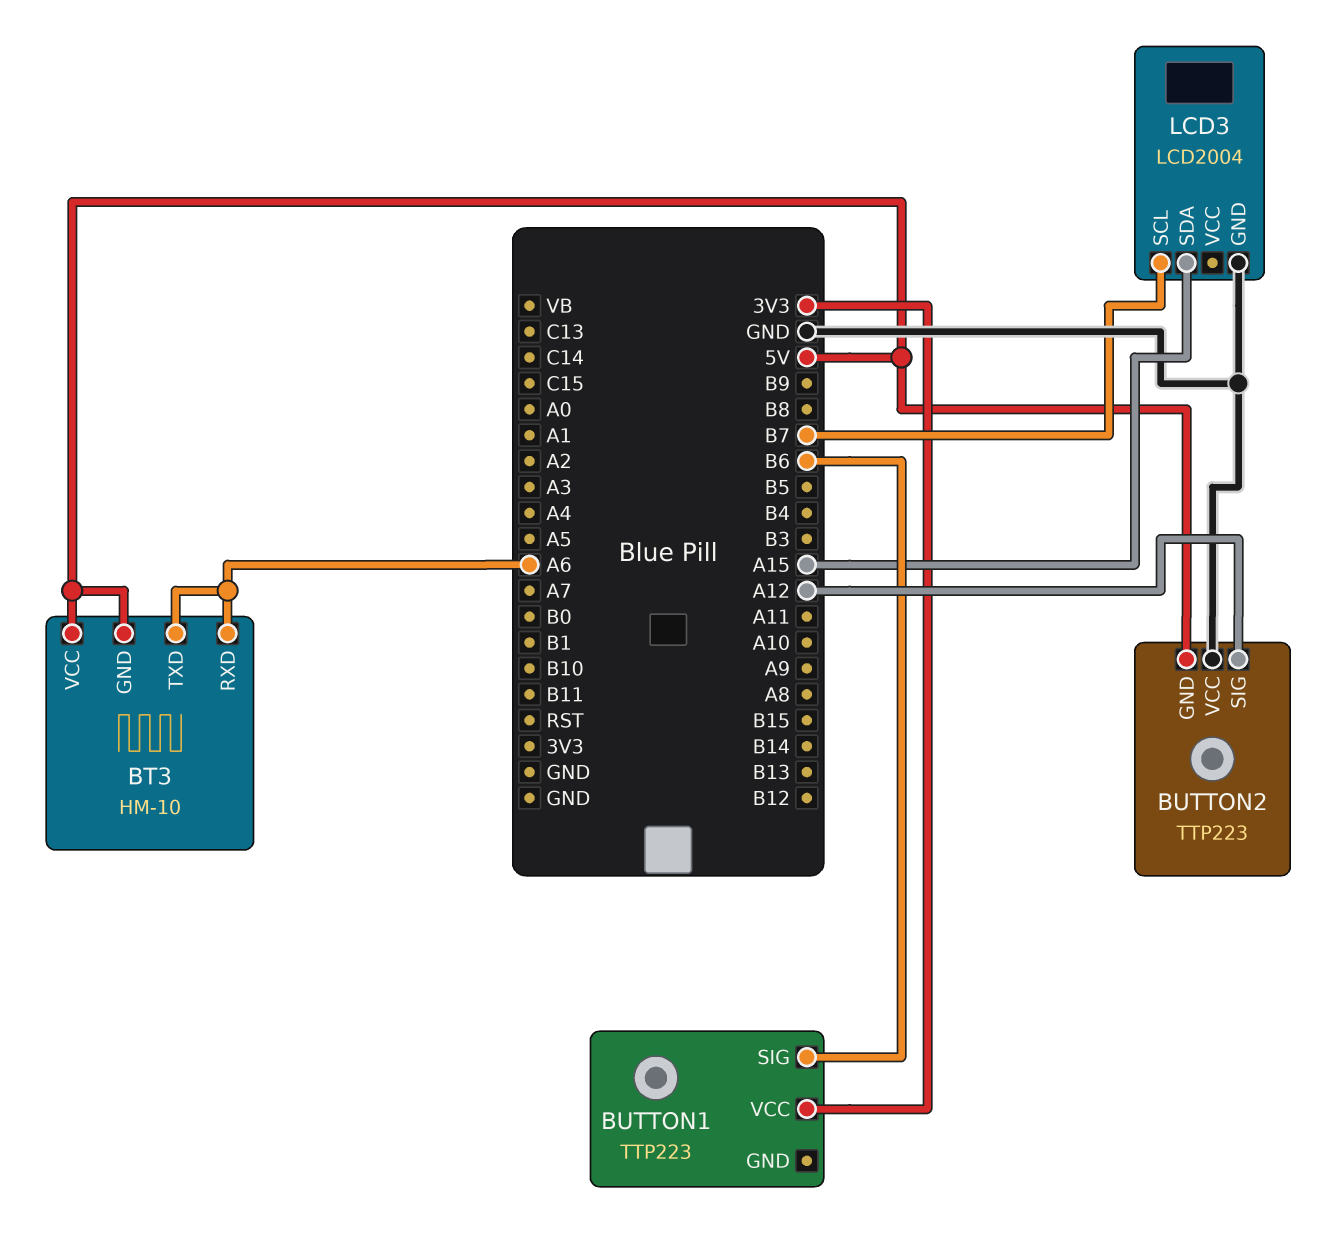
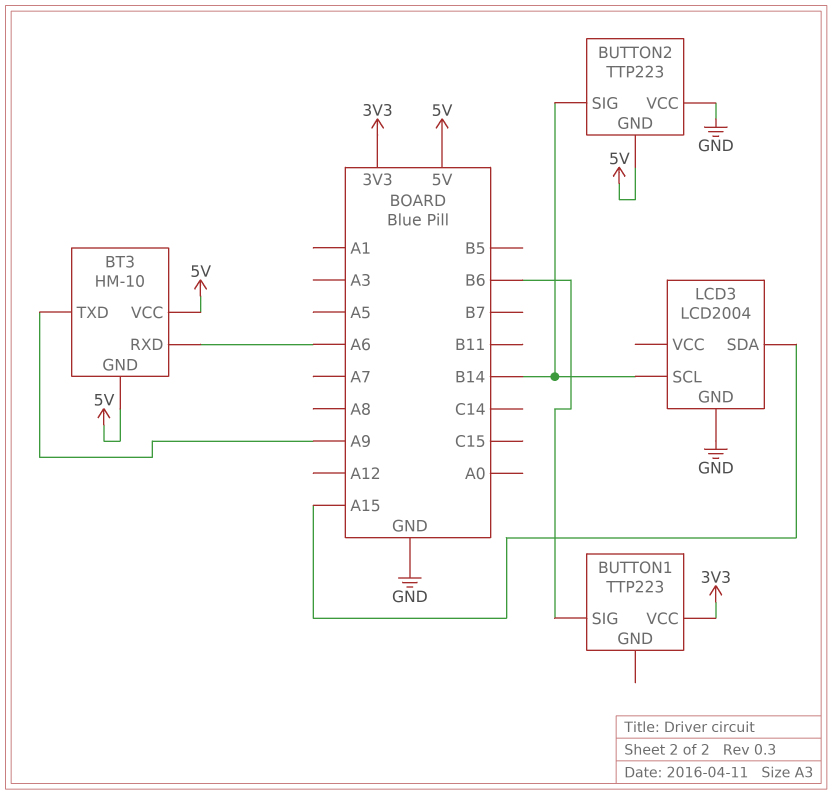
BT3 pin TXD: A6 -> A9
BUTTON2 pin SIG: A12 -> B14
LCD3 pin SCL: B7 -> B14

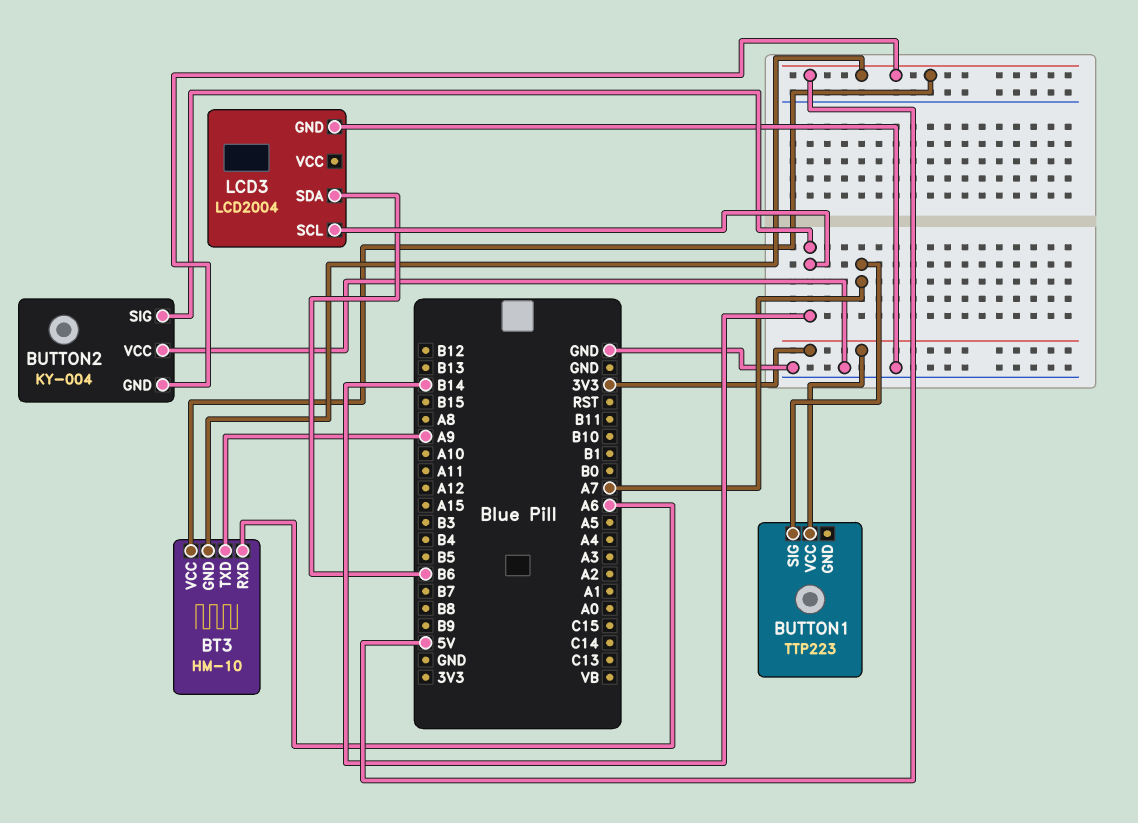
BUTTON1 pin SIG: B6 -> A7
BUTTON2: TTP223 -> KY-004
LCD3 pin SDA: A15 -> B6

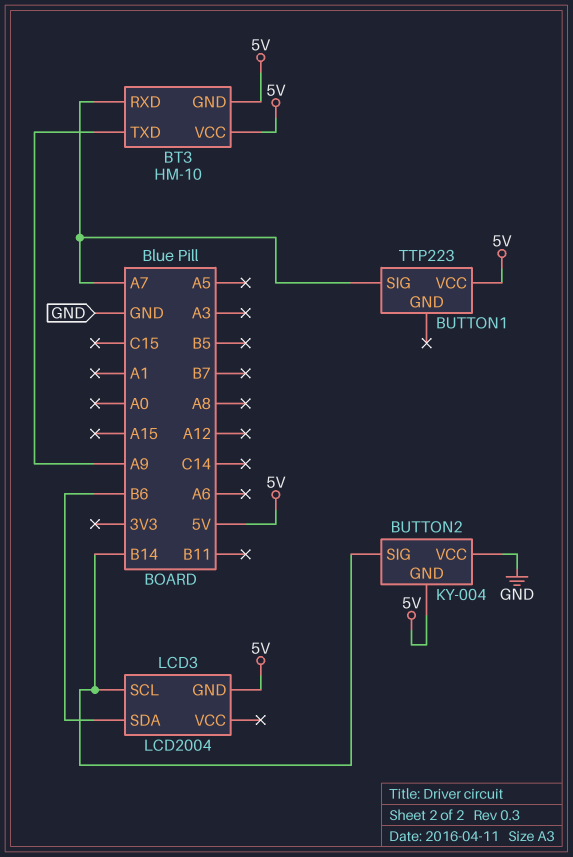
BT3 pin RXD: A6 -> A7
BUTTON1 pin VCC: 3V3 -> 5V
LCD3 pin GND: GND -> 5V

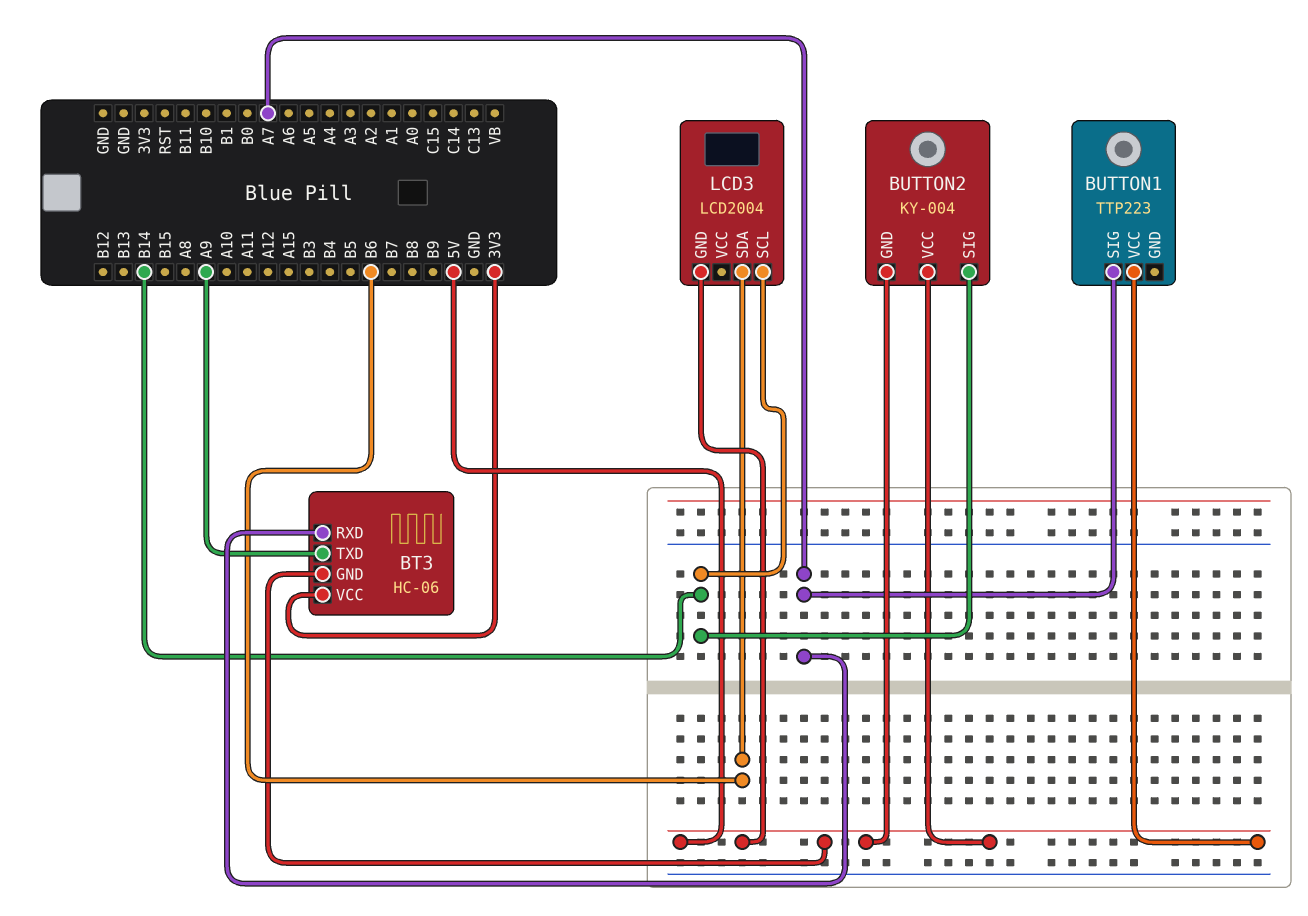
BT3: HM-10 -> HC-06
BT3 pin VCC: 5V -> 3V3
BUTTON2 pin VCC: GND -> 5V

